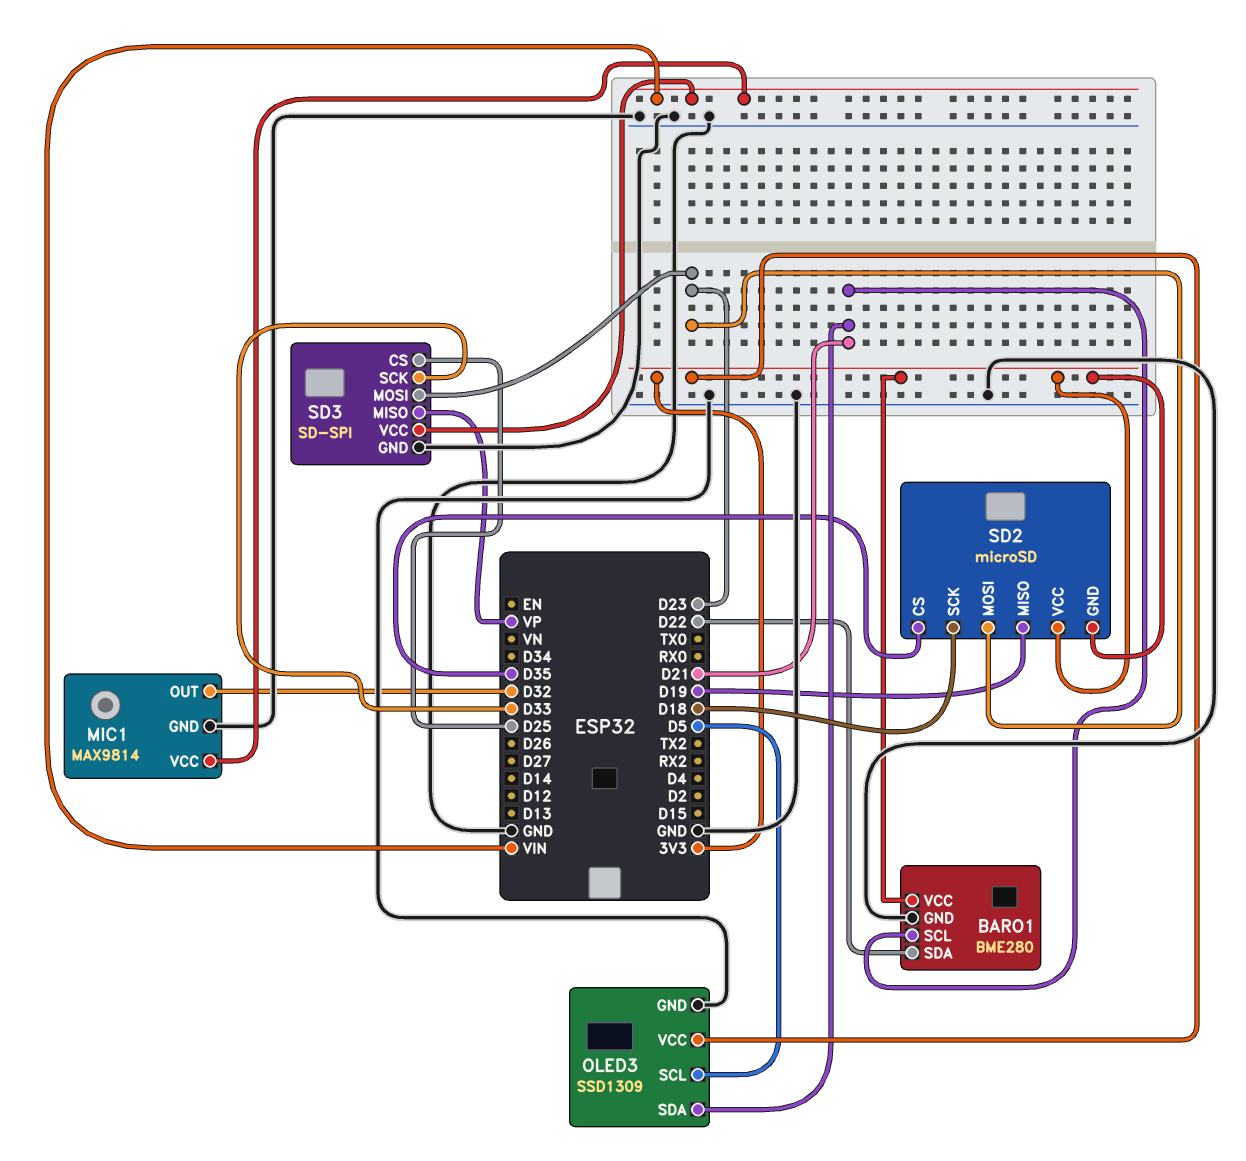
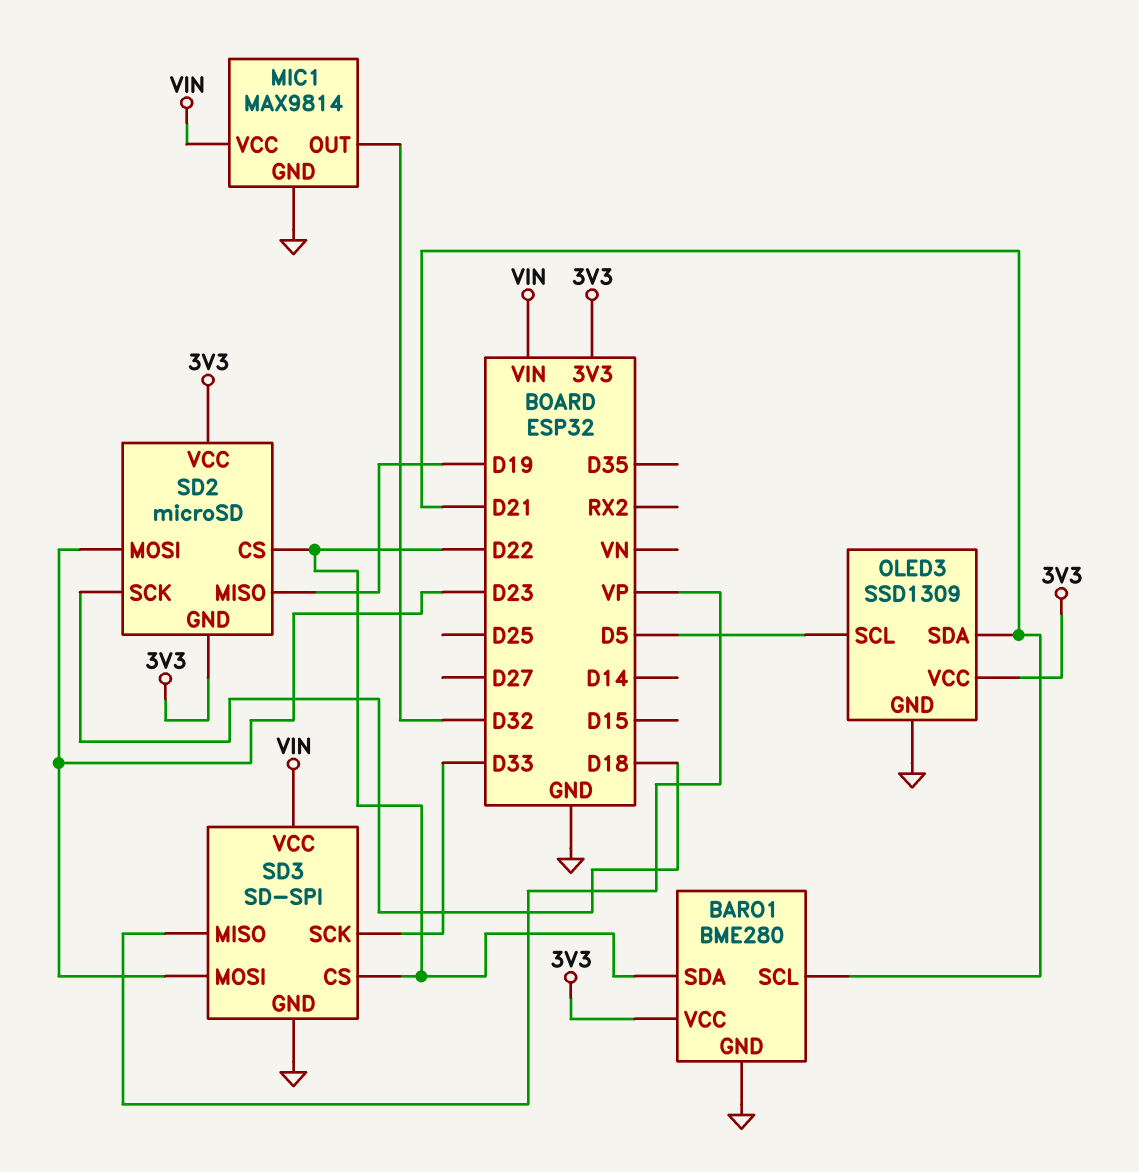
SD2 pin CS: D35 -> D22
SD3 pin CS: D25 -> D22

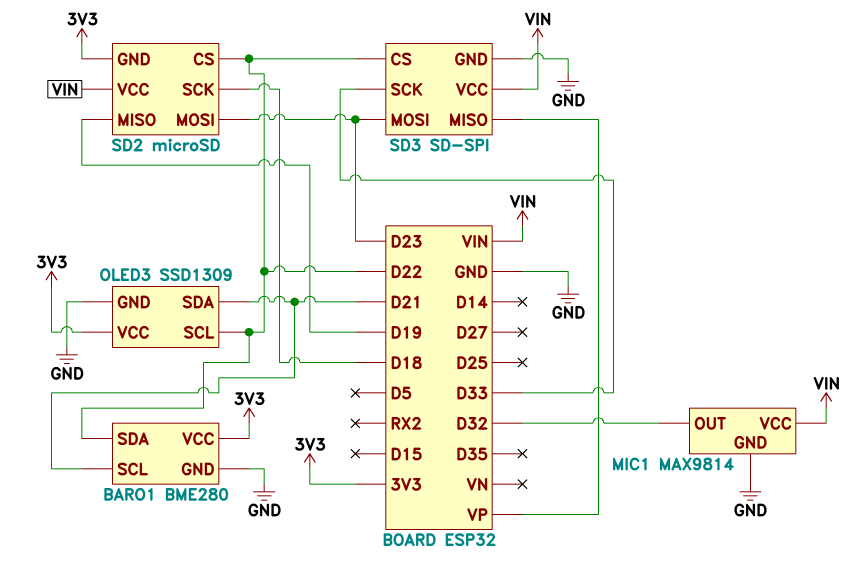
OLED3 pin SCL: D5 -> D22
SD2 pin VCC: 3V3 -> VIN

